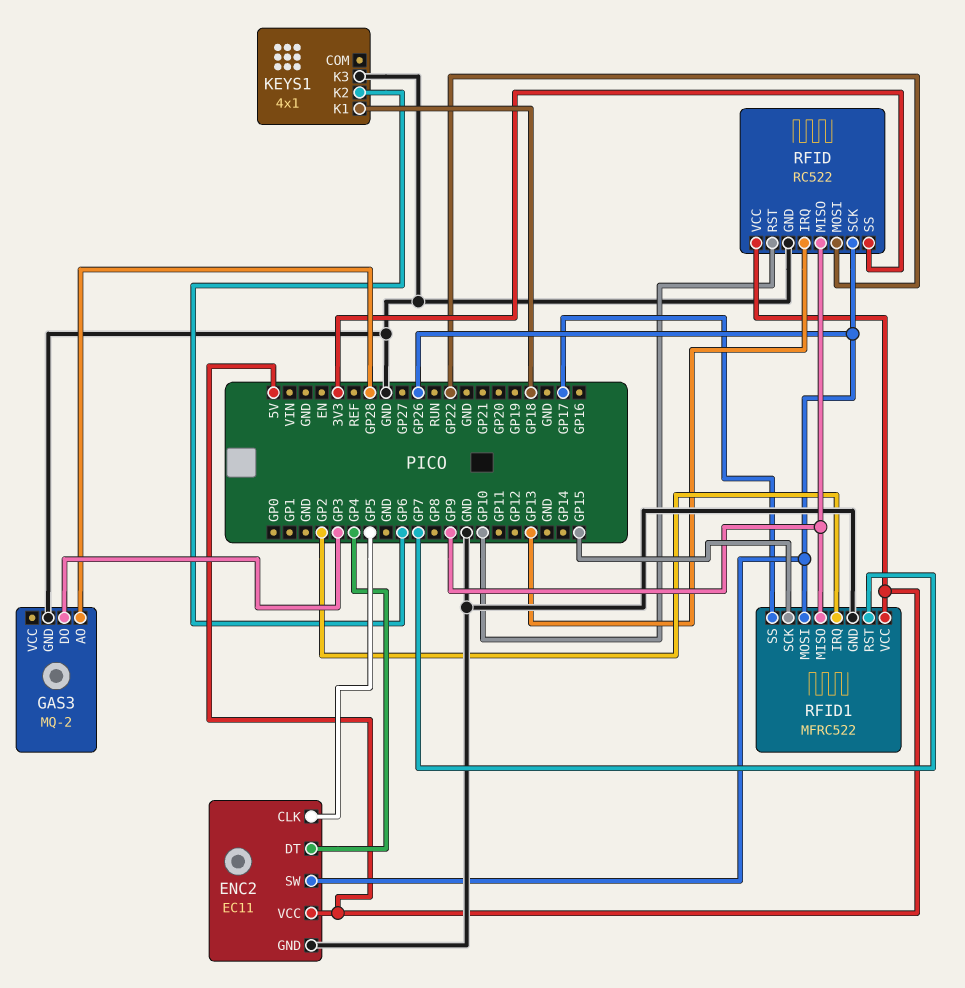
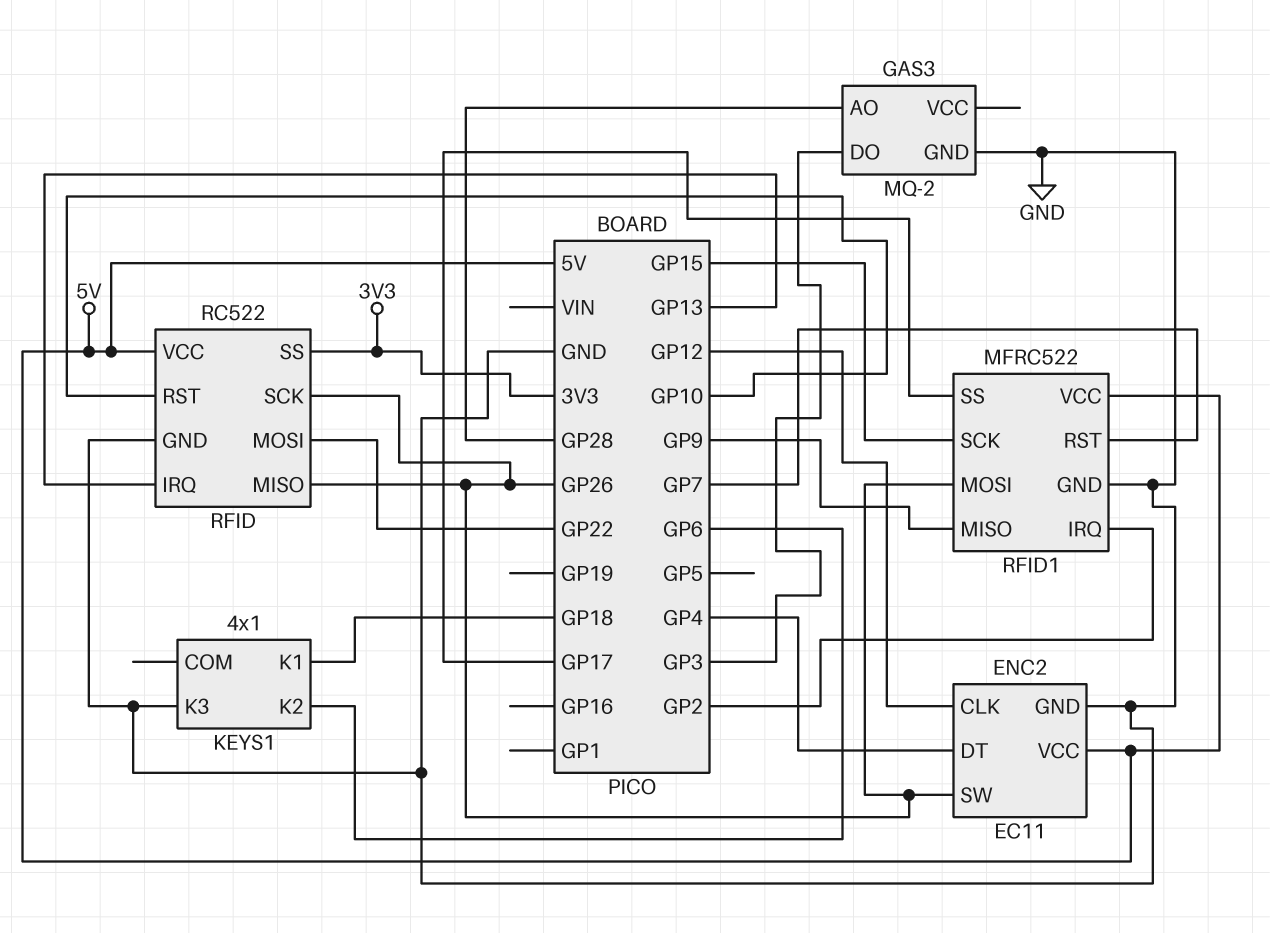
ENC2 pin CLK: GP5 -> GP12
RFID pin MISO: GP9 -> GP26

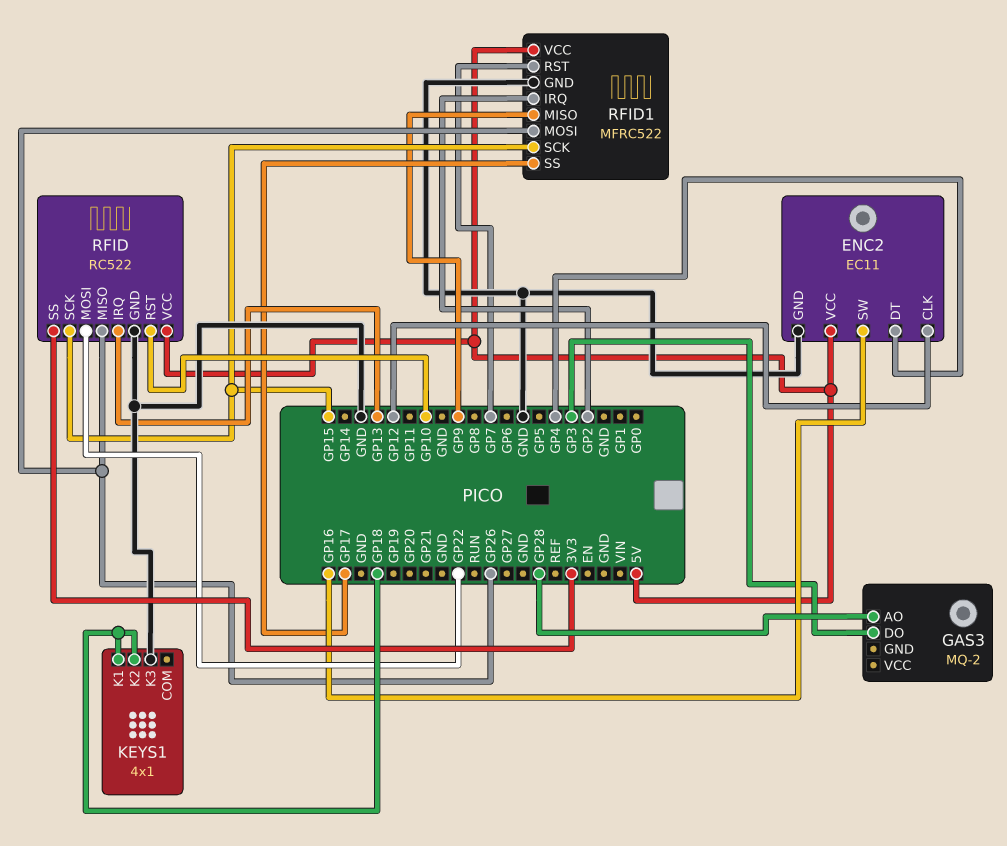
ENC2 pin SW: GP26 -> GP16
GAS3 pin GND: GND -> none
KEYS1 pin K2: GP6 -> GP18
RFID pin SCK: GP26 -> GP15

